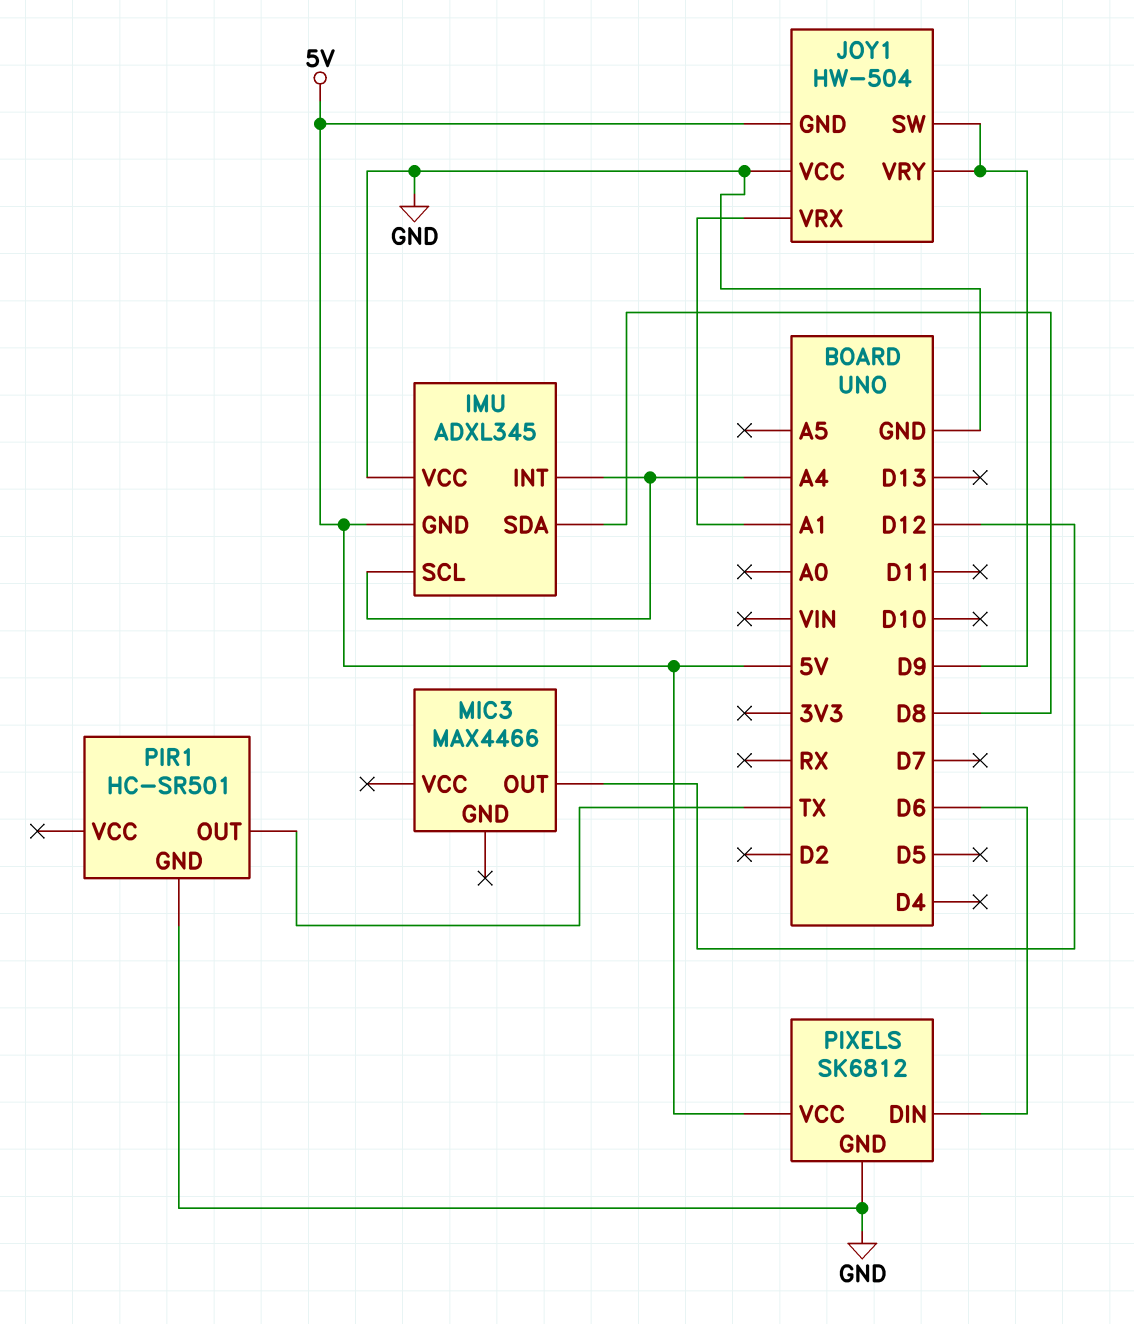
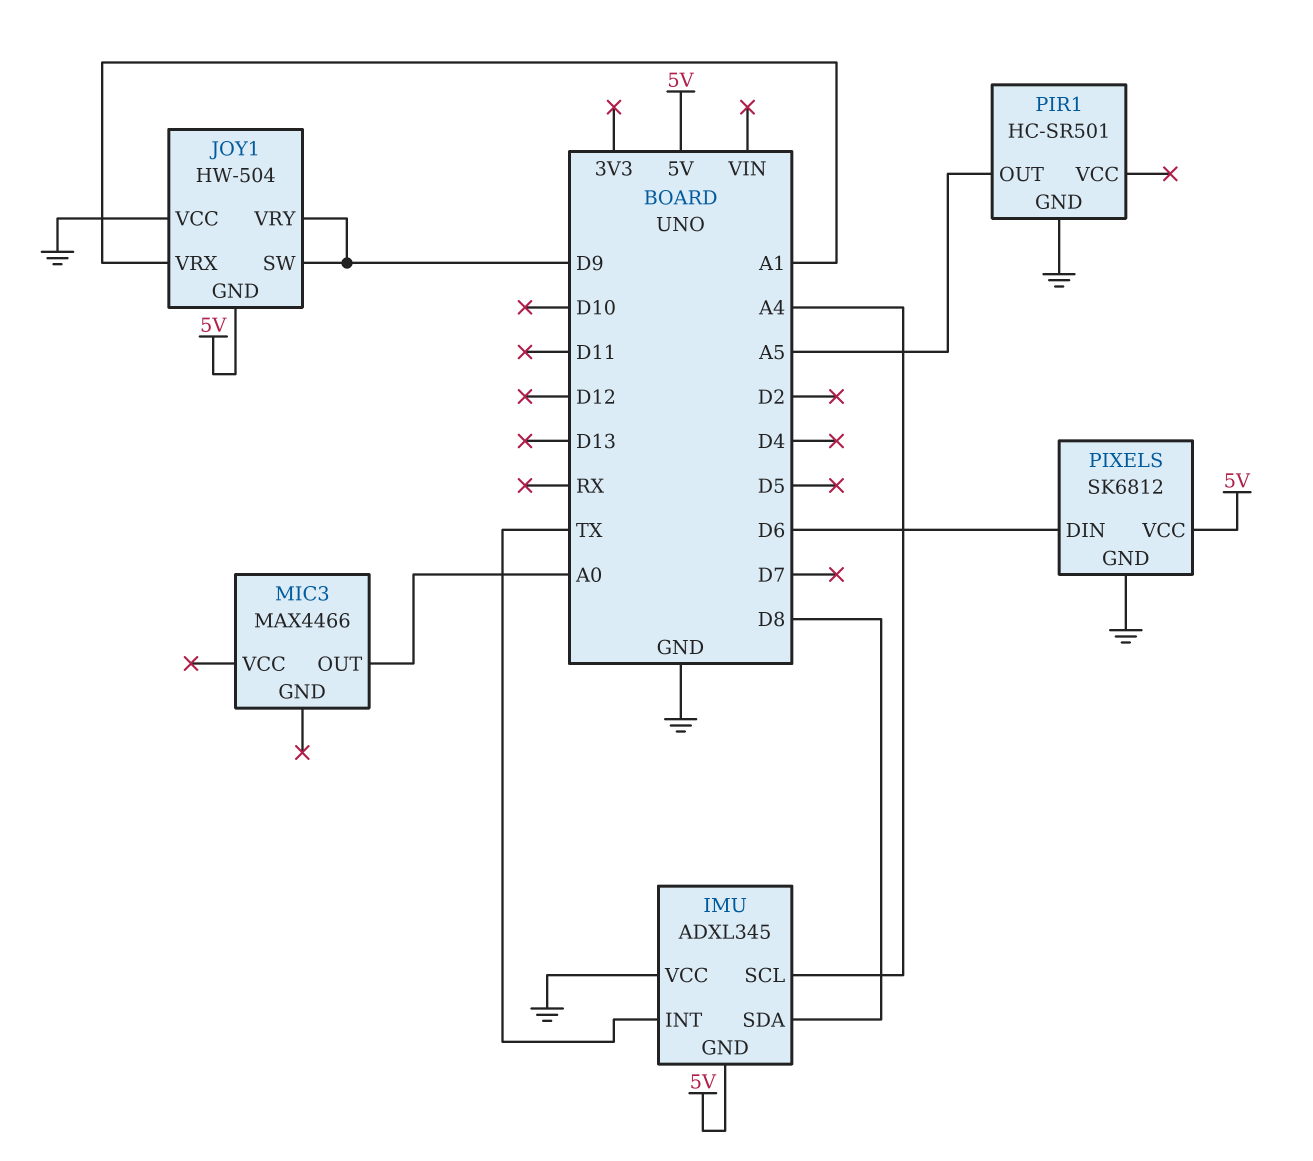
IMU pin INT: A4 -> TX
MIC3 pin OUT: D12 -> A0
PIR1 pin OUT: TX -> A5

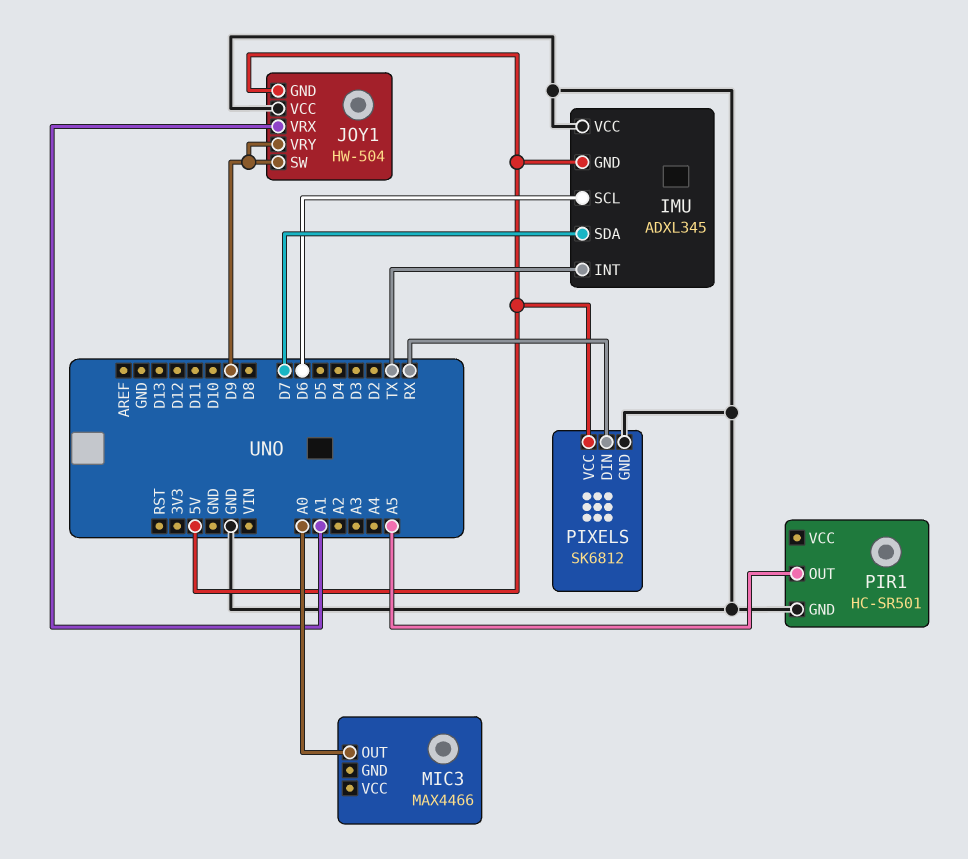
IMU pin SCL: A4 -> D6
IMU pin SDA: D8 -> D7
PIXELS pin DIN: D6 -> RX

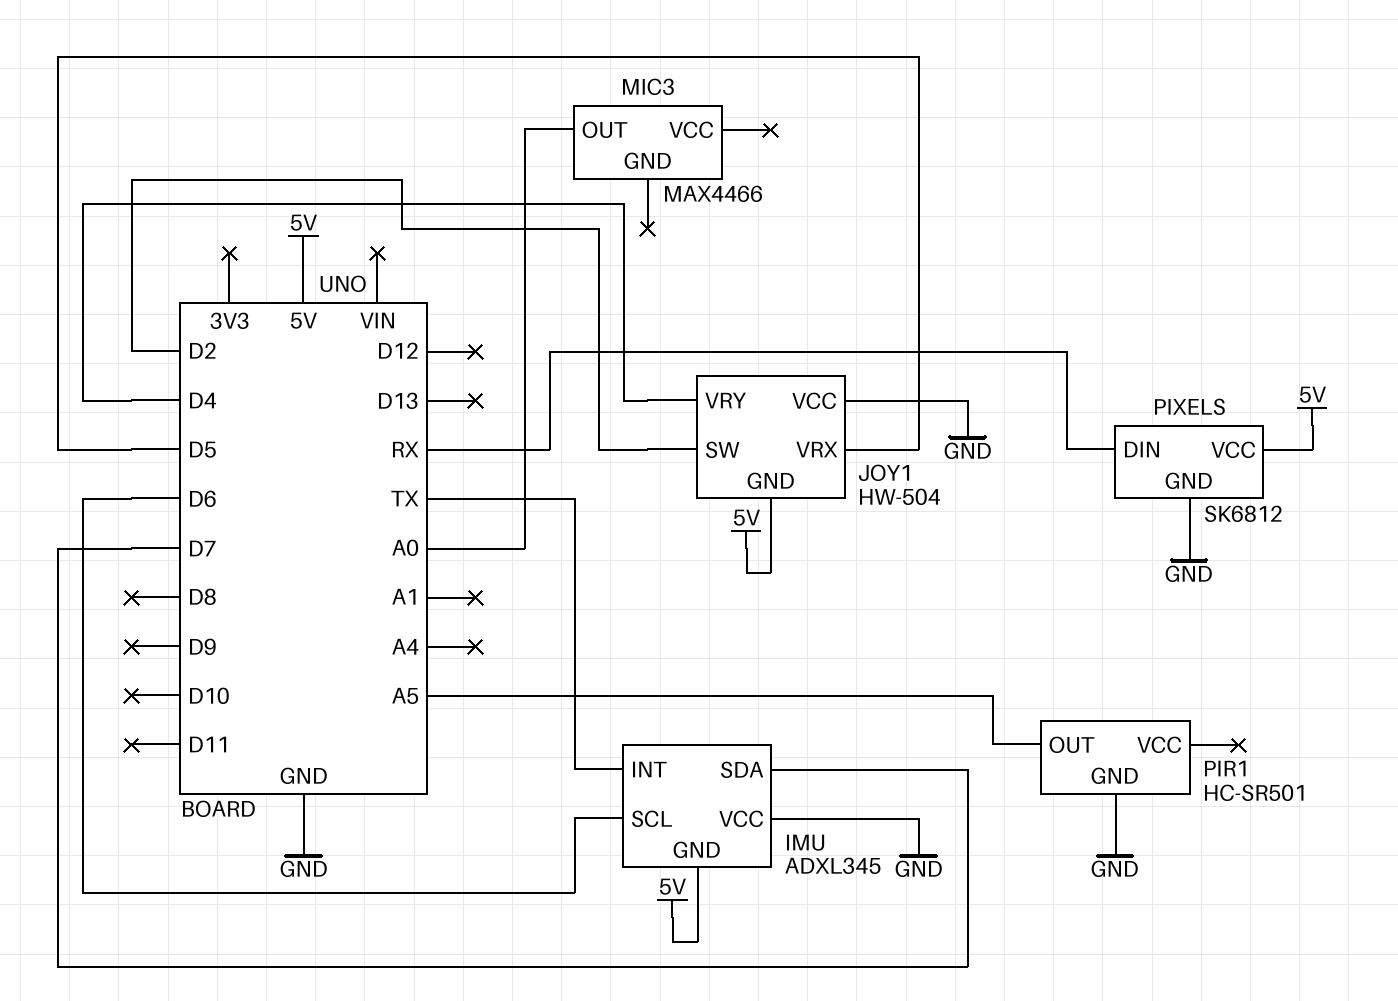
JOY1 pin SW: D9 -> D2
JOY1 pin VRX: A1 -> D5
JOY1 pin VRY: D9 -> D4

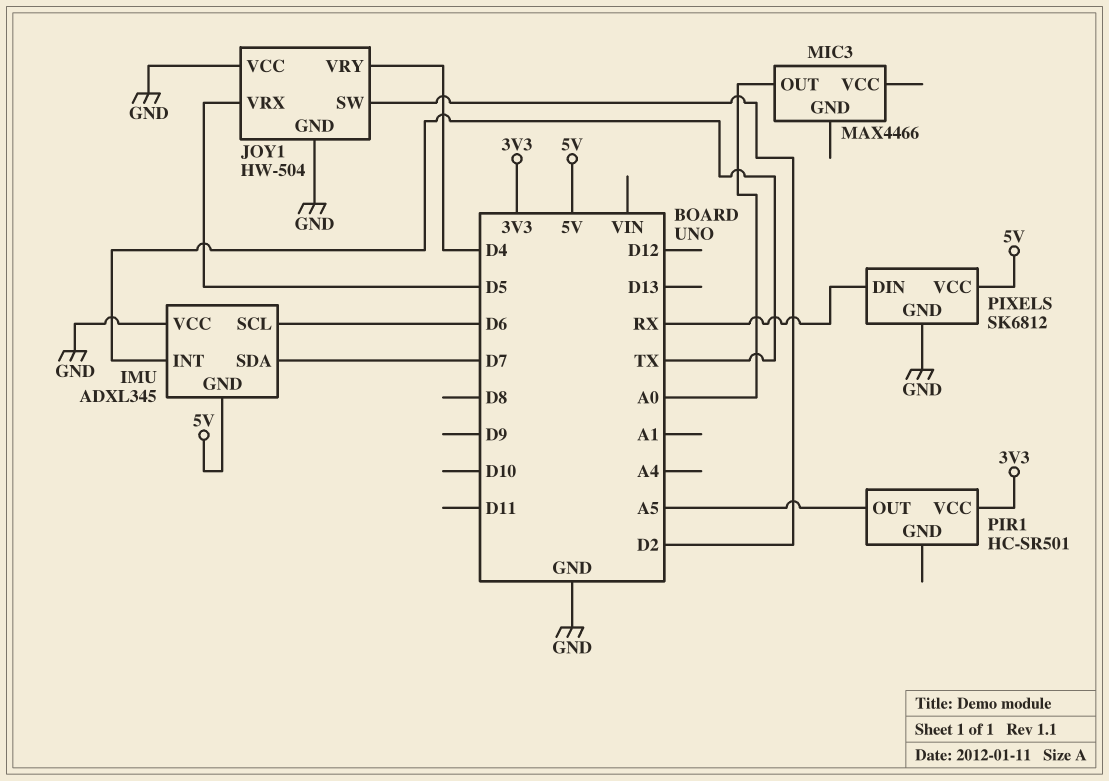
JOY1 pin GND: 5V -> GND
PIR1 pin GND: GND -> none
PIR1 pin VCC: none -> 3V3

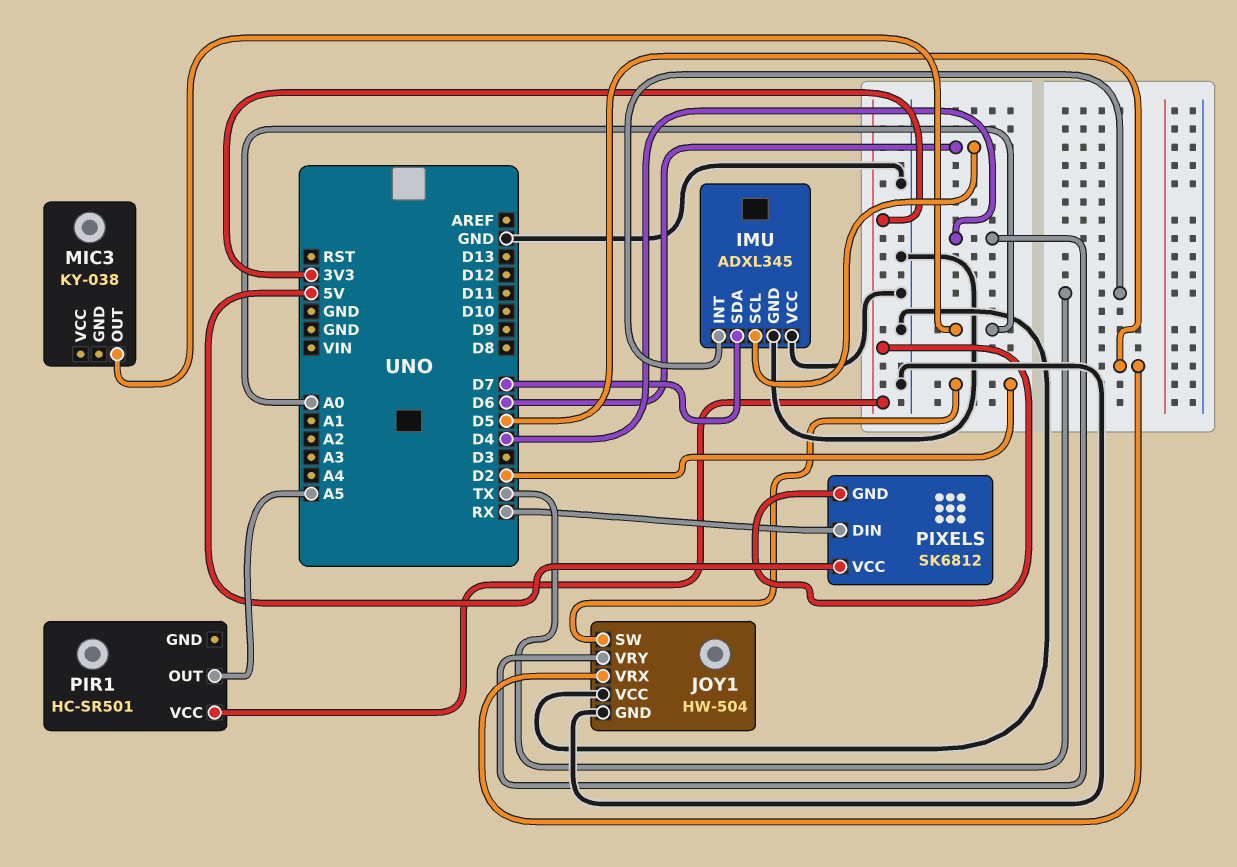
IMU pin GND: 5V -> GND
MIC3: MAX4466 -> KY-038
PIXELS pin GND: GND -> 3V3

